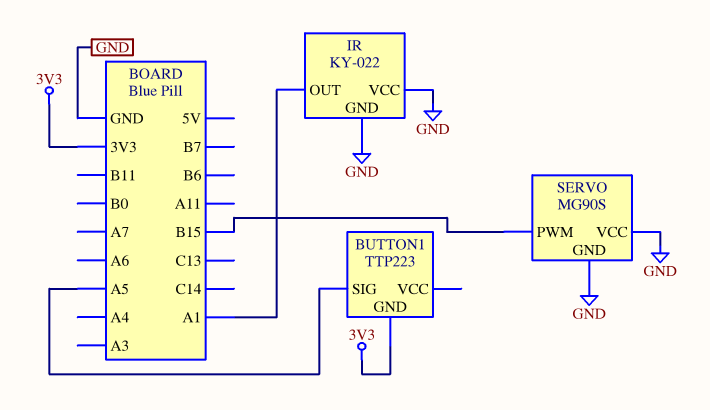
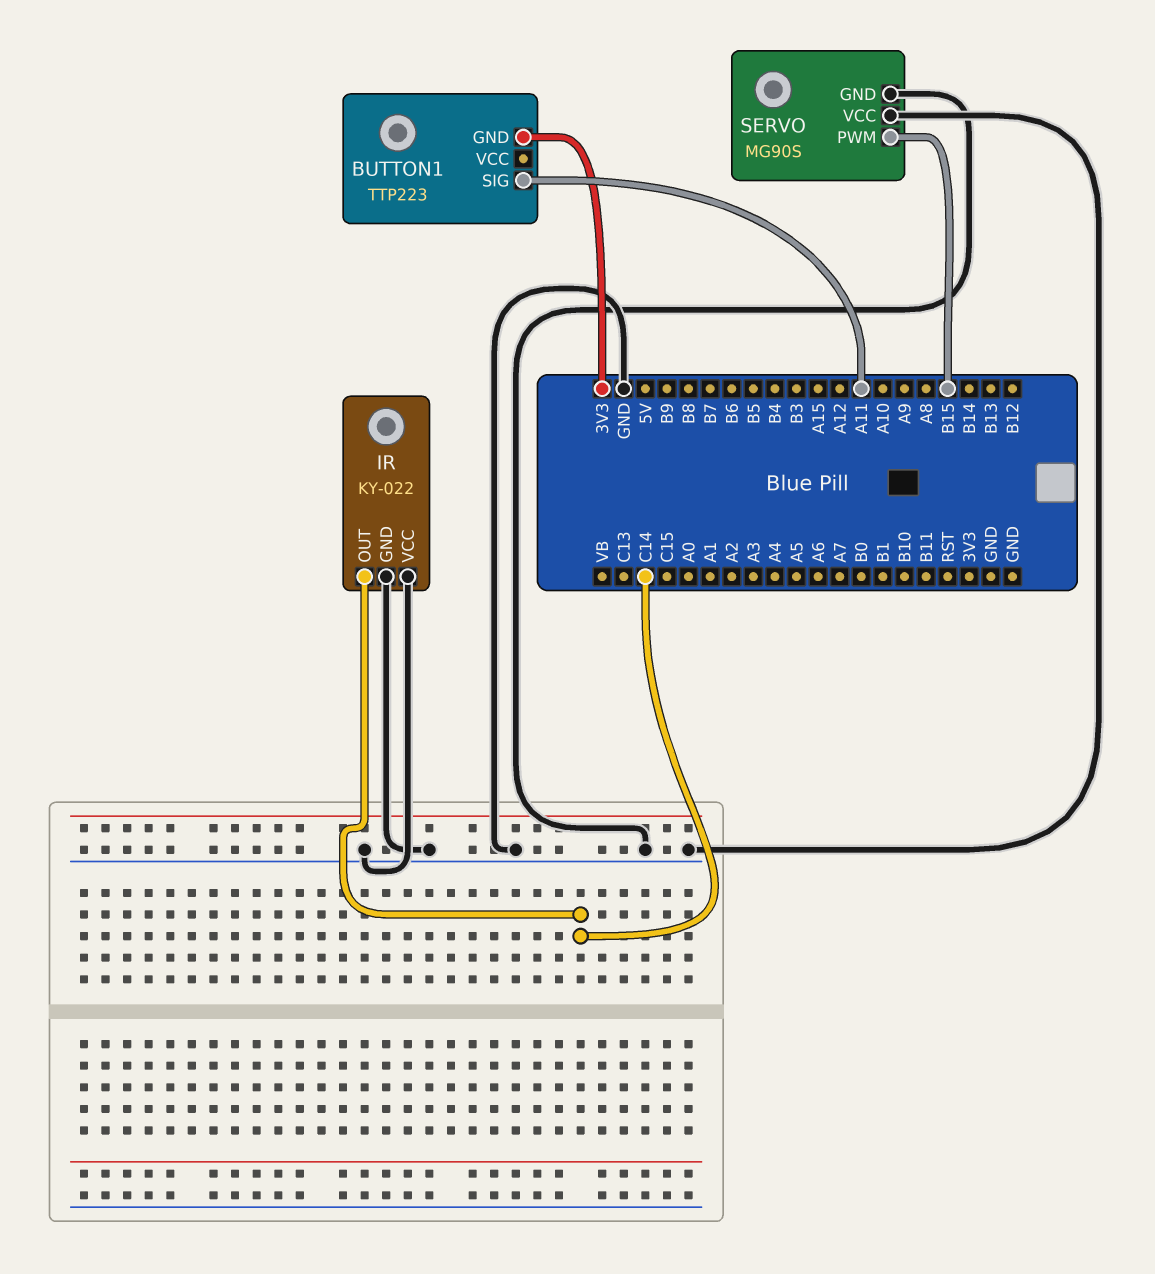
BUTTON1 pin SIG: A5 -> A11
IR pin OUT: A1 -> C14

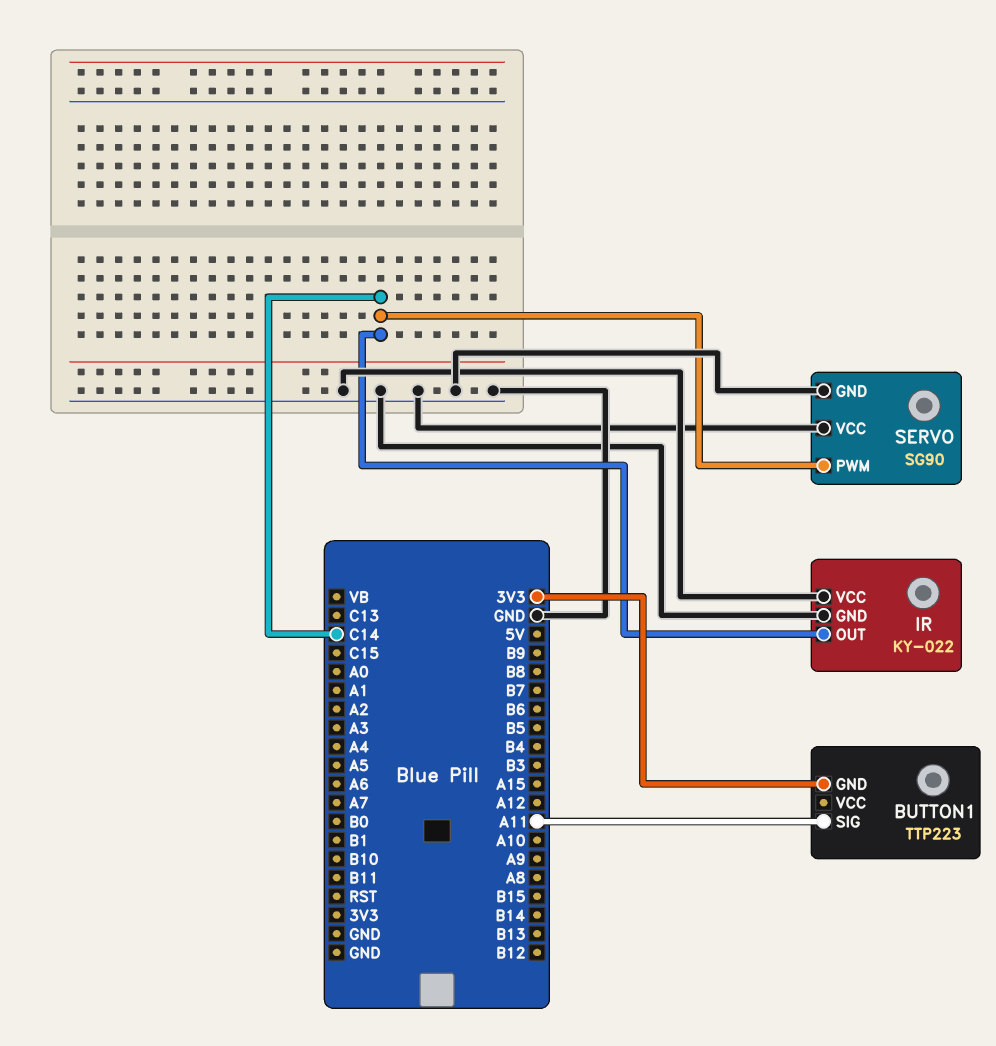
SERVO: MG90S -> SG90
SERVO pin PWM: B15 -> C14

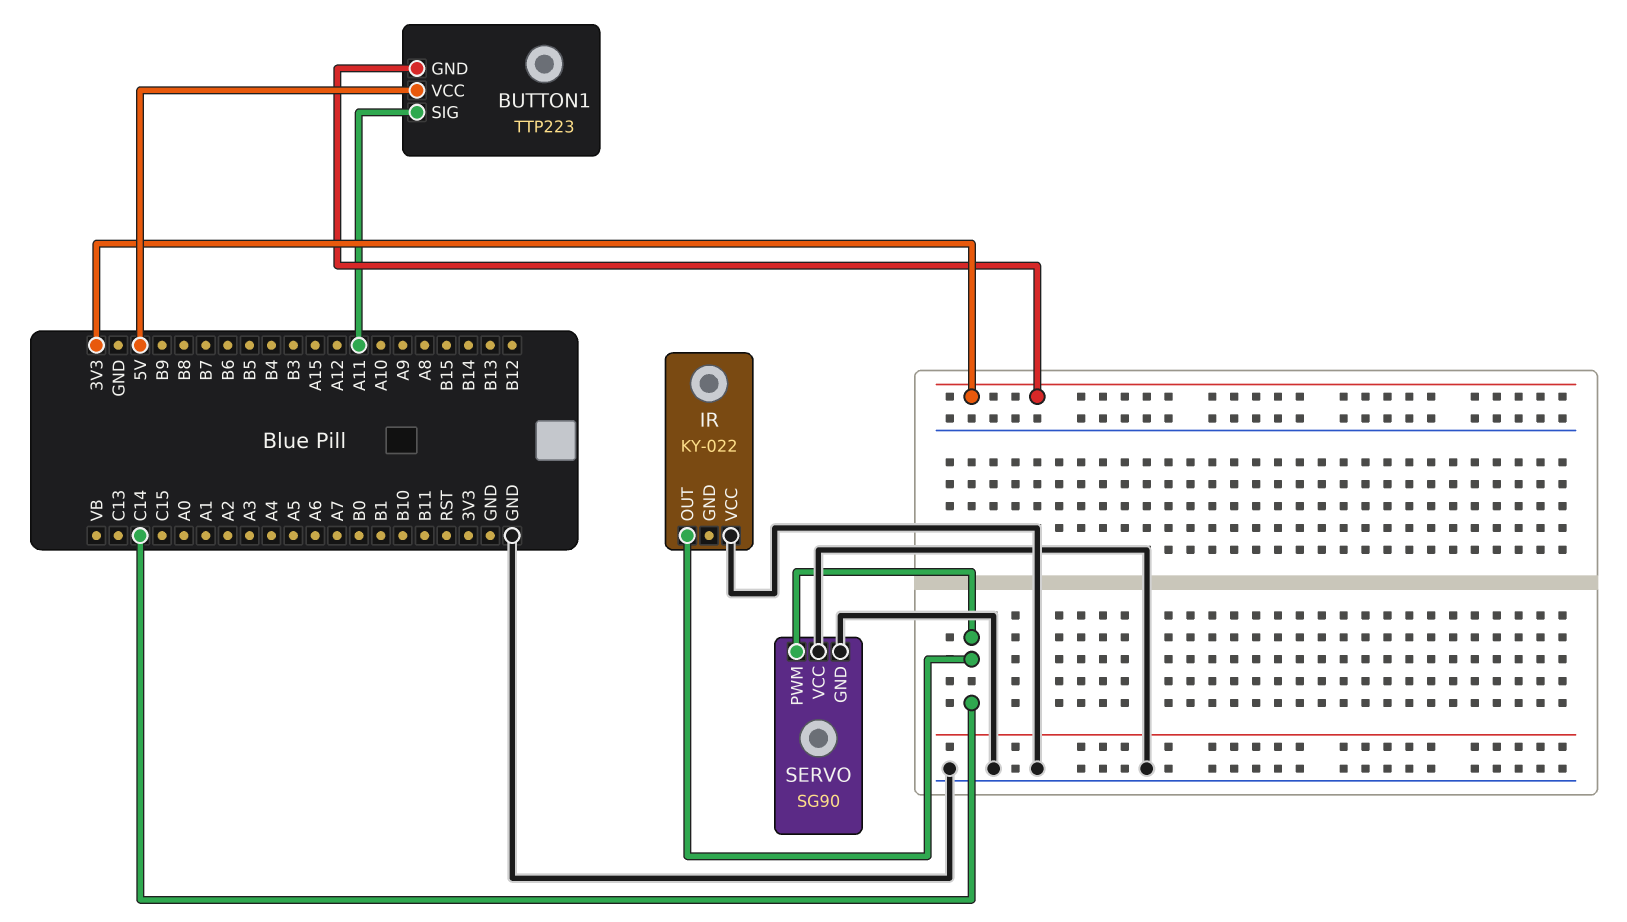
BUTTON1 pin VCC: none -> 5V
IR pin GND: GND -> none

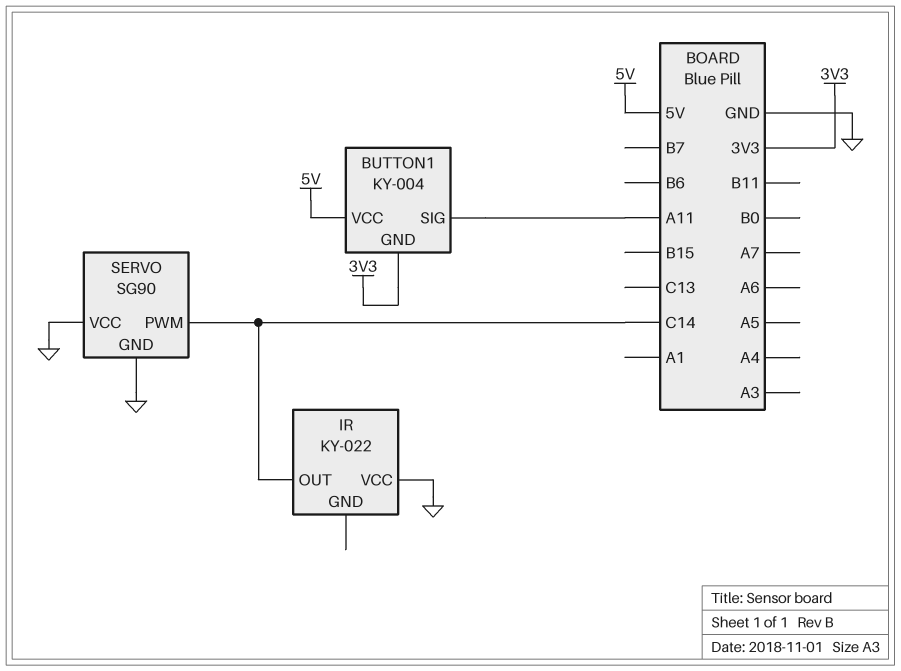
BUTTON1: TTP223 -> KY-004

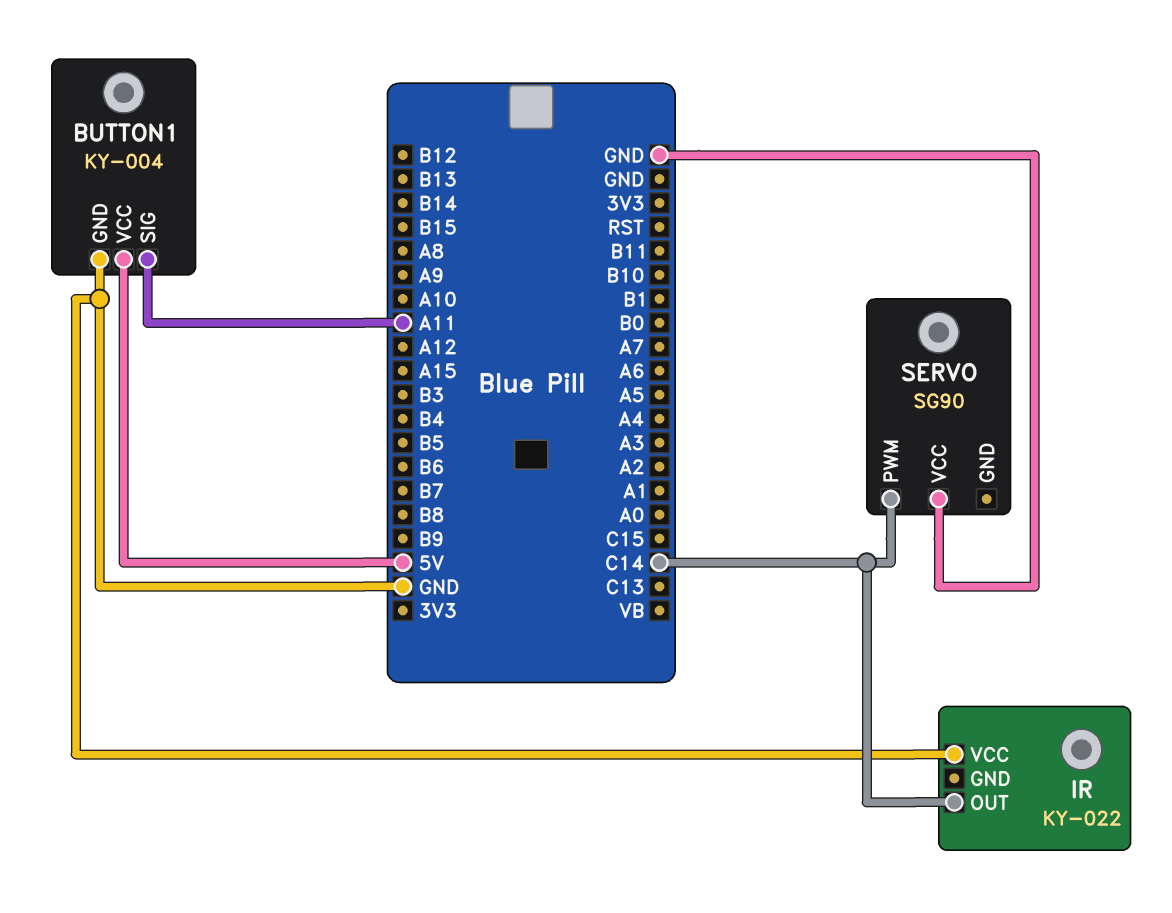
BUTTON1 pin GND: 3V3 -> GND
SERVO pin GND: GND -> none

